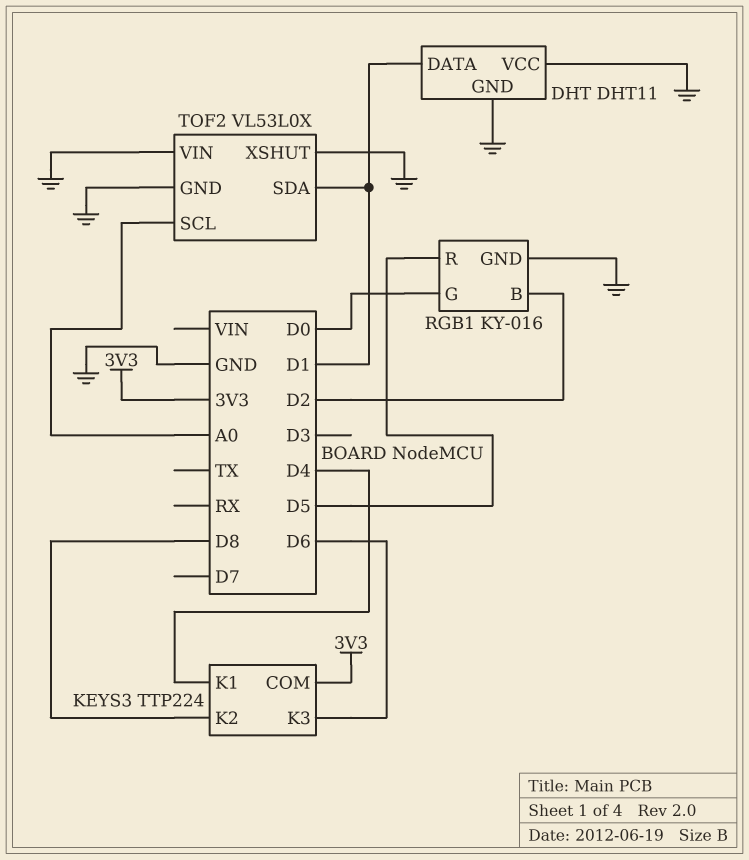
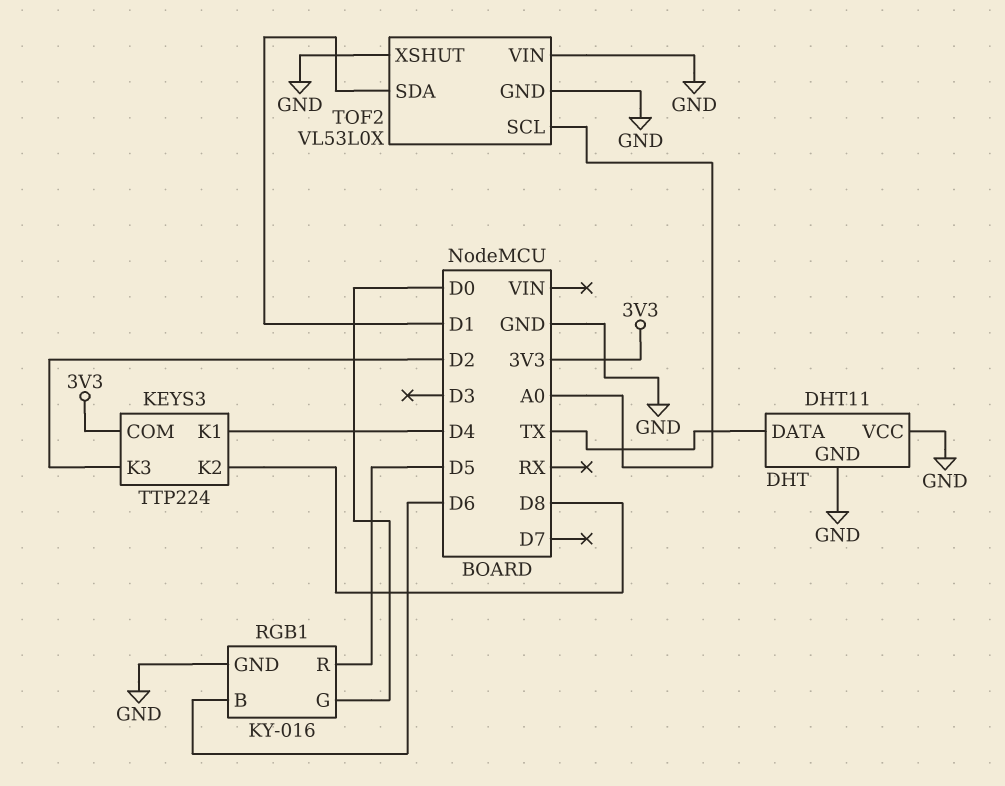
DHT pin DATA: D1 -> TX
KEYS3 pin K3: D6 -> D2
RGB1 pin B: D2 -> D6

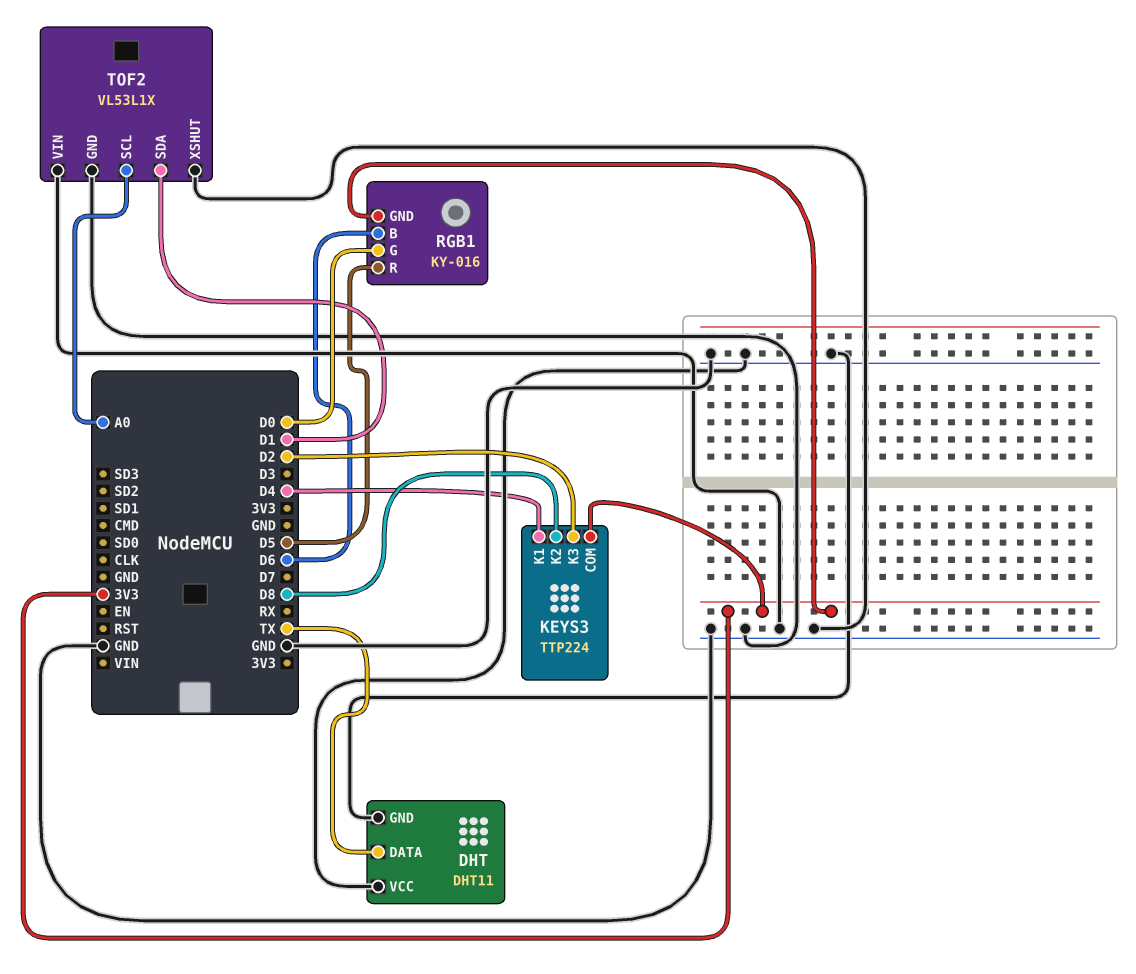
RGB1 pin GND: GND -> 3V3
TOF2: VL53L0X -> VL53L1X

